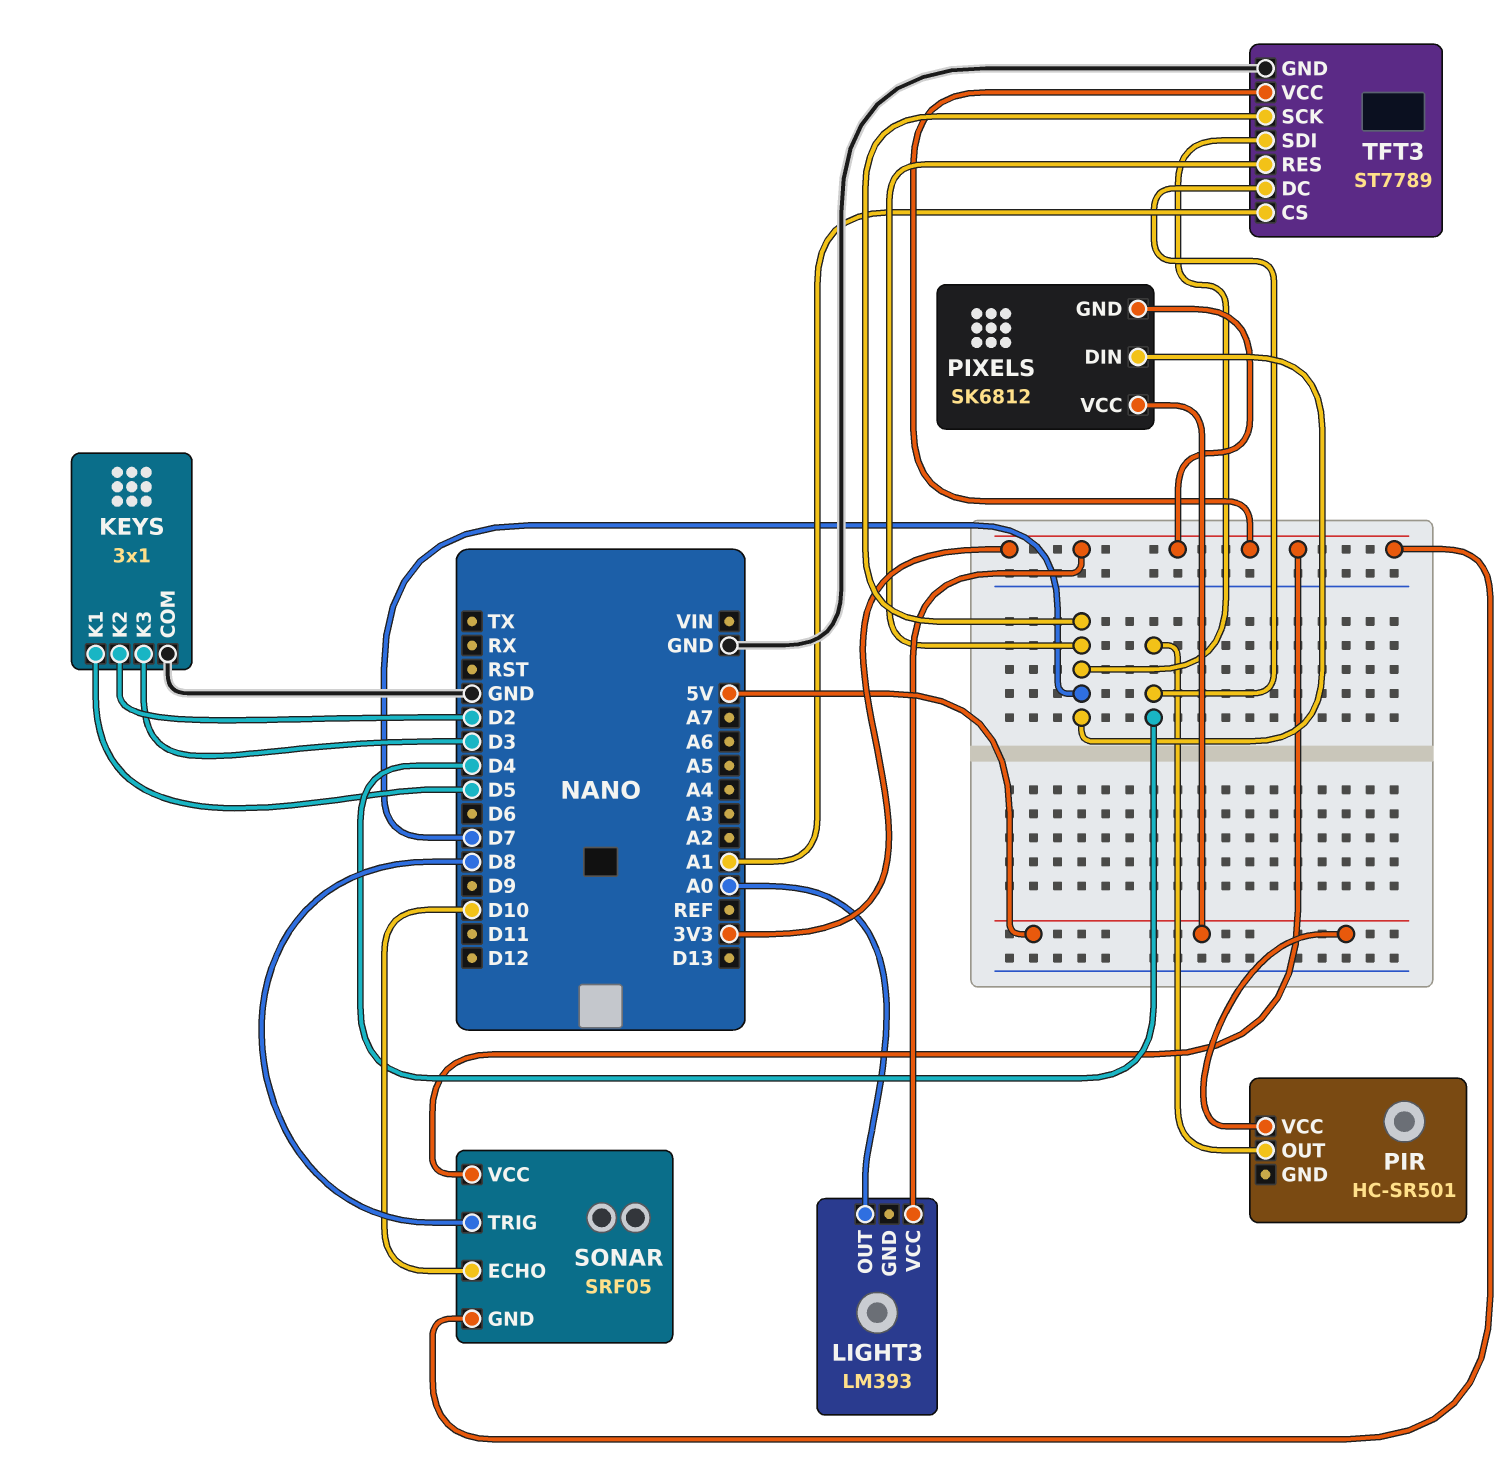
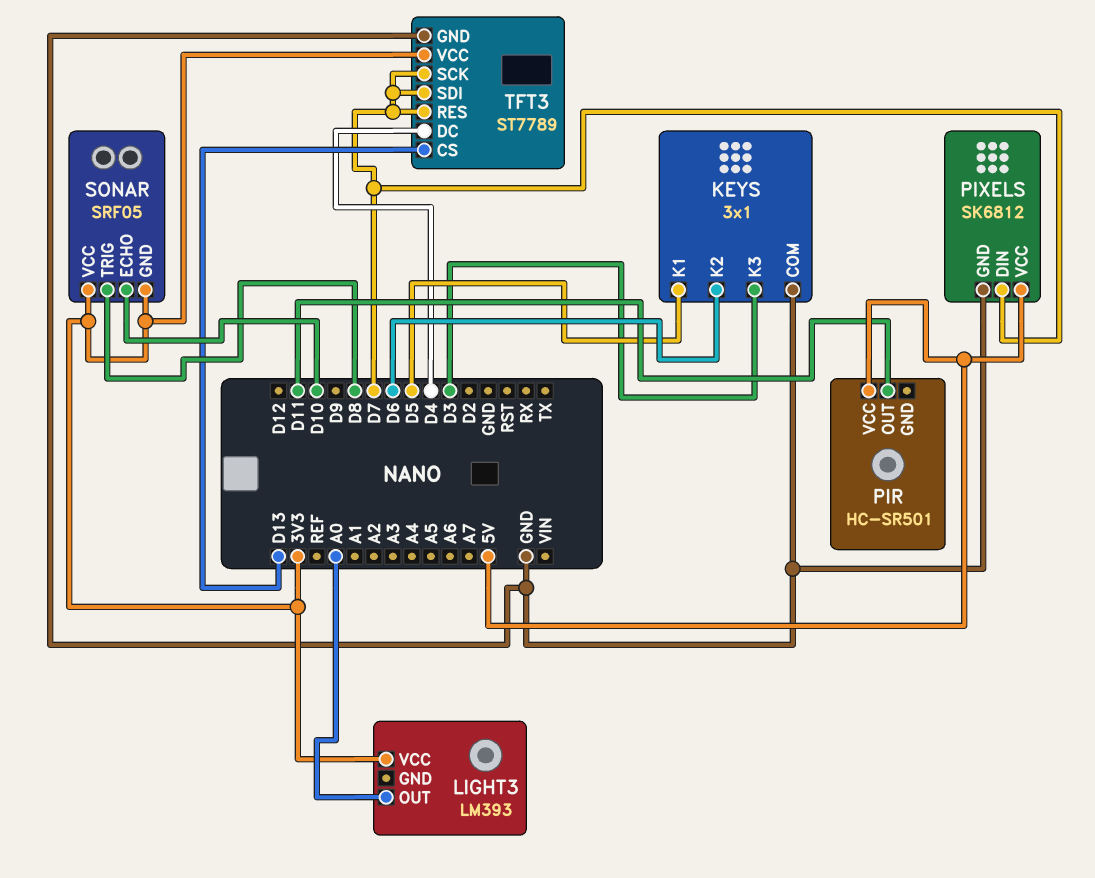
KEYS pin K2: D2 -> D6
PIR pin OUT: D4 -> D11
PIXELS pin GND: 3V3 -> GND
TFT3 pin CS: A1 -> D13

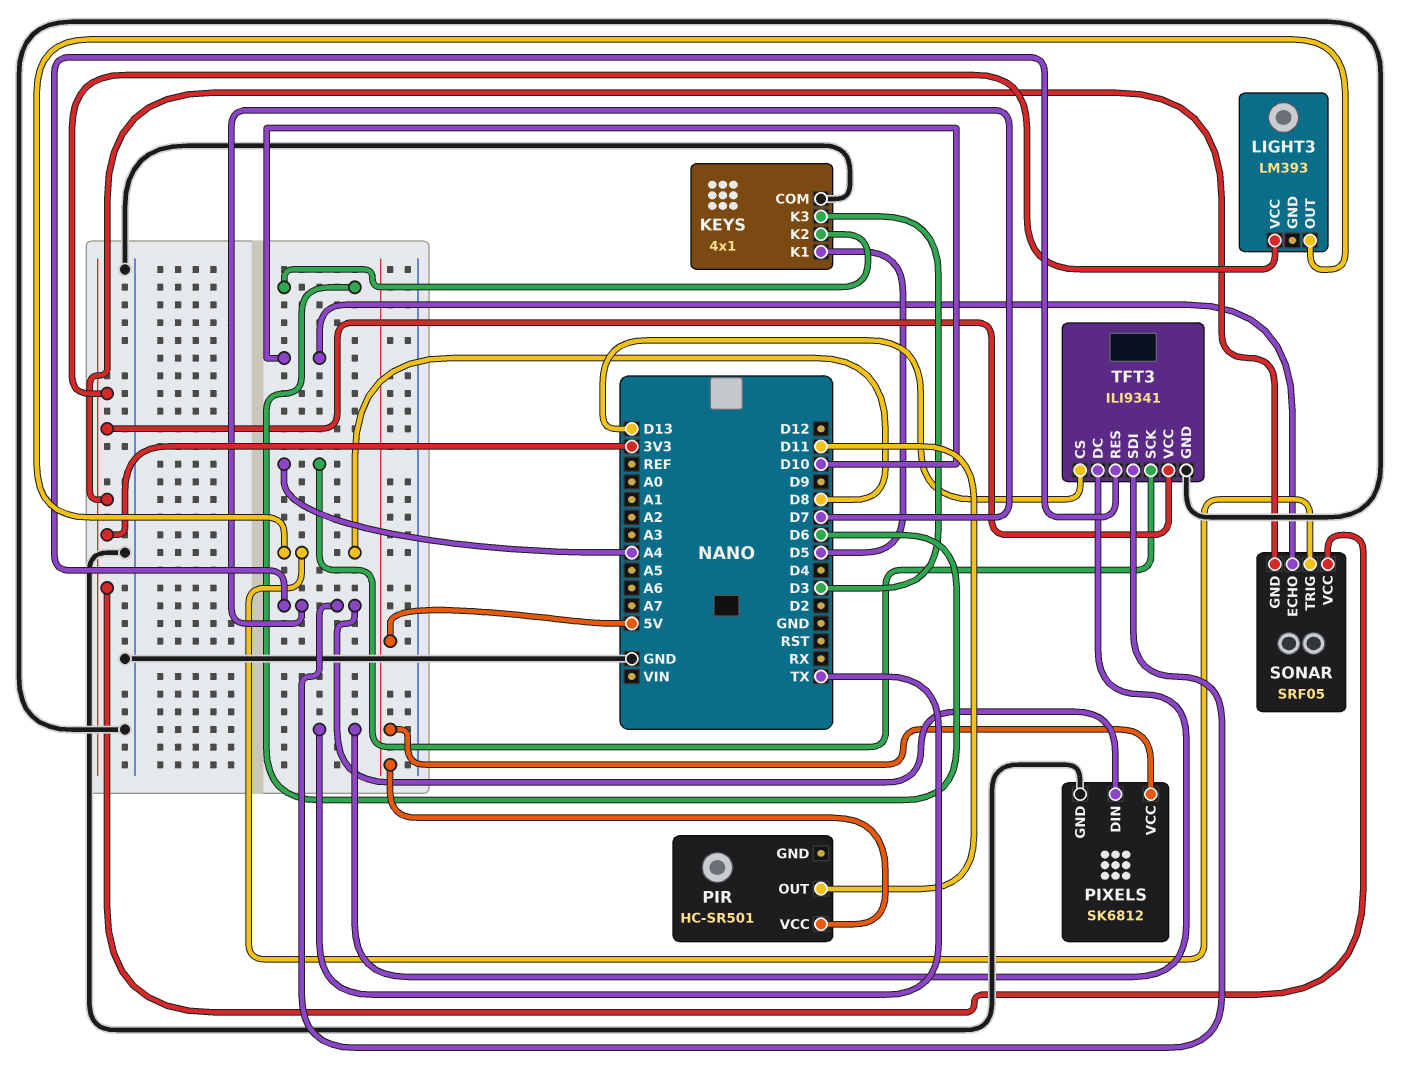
KEYS: 3x1 -> 4x1
LIGHT3 pin OUT: A0 -> D8
TFT3: ST7789 -> ILI9341
TFT3 pin DC: D4 -> TX
TFT3 pin SCK: D7 -> A4

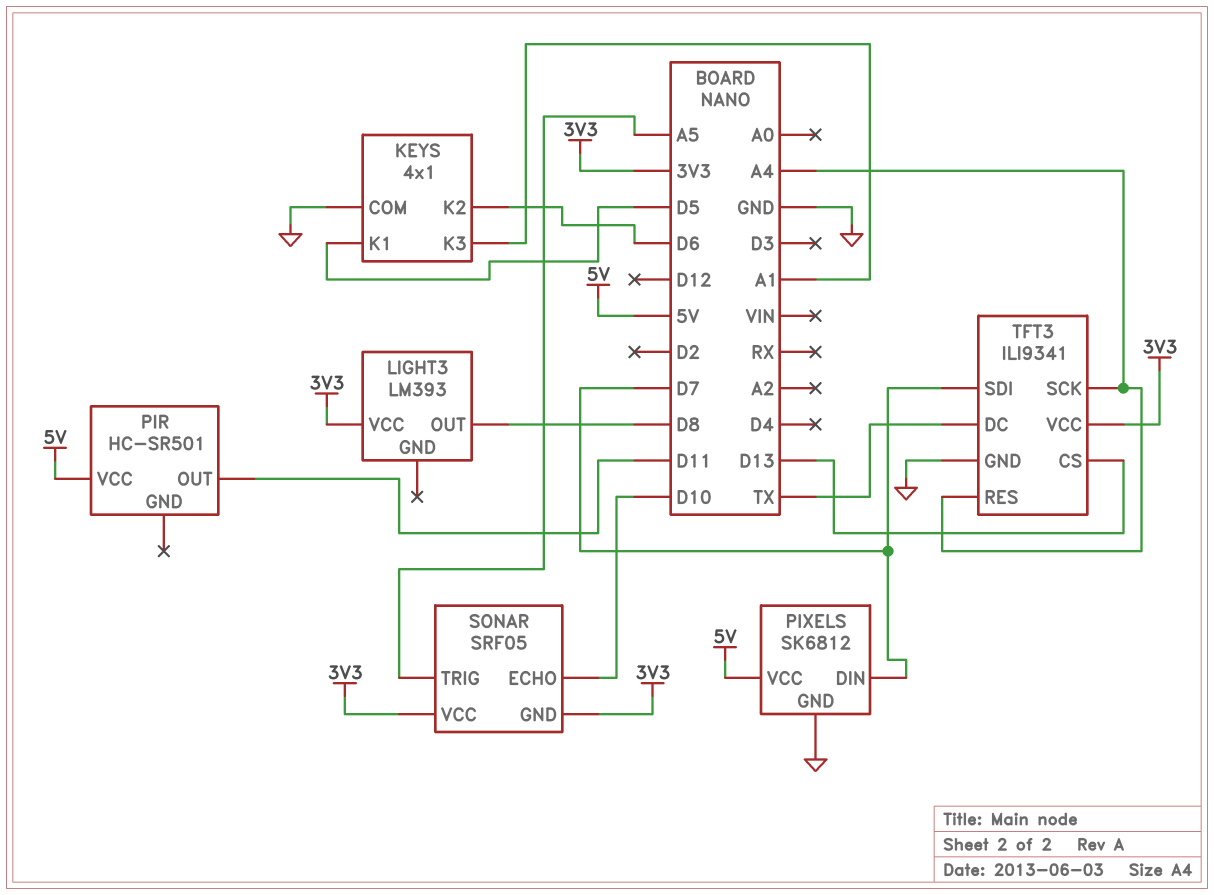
KEYS pin K3: D3 -> A1
SONAR pin TRIG: D8 -> A5
TFT3 pin RES: D7 -> A4

